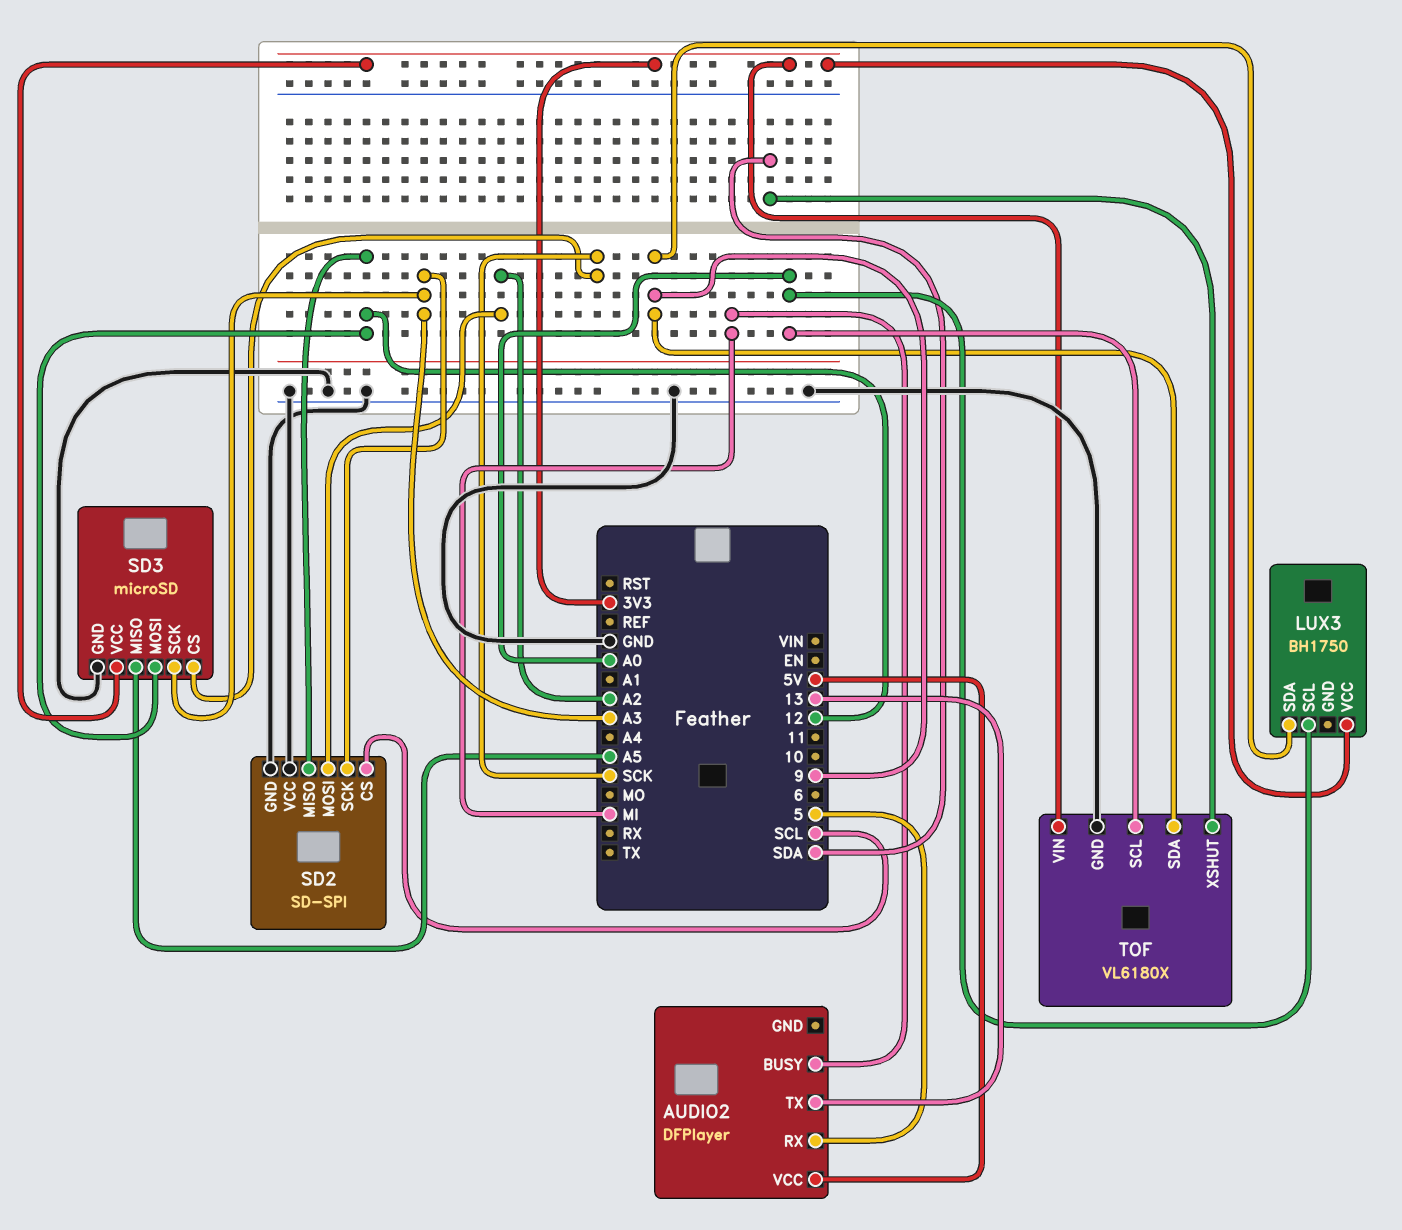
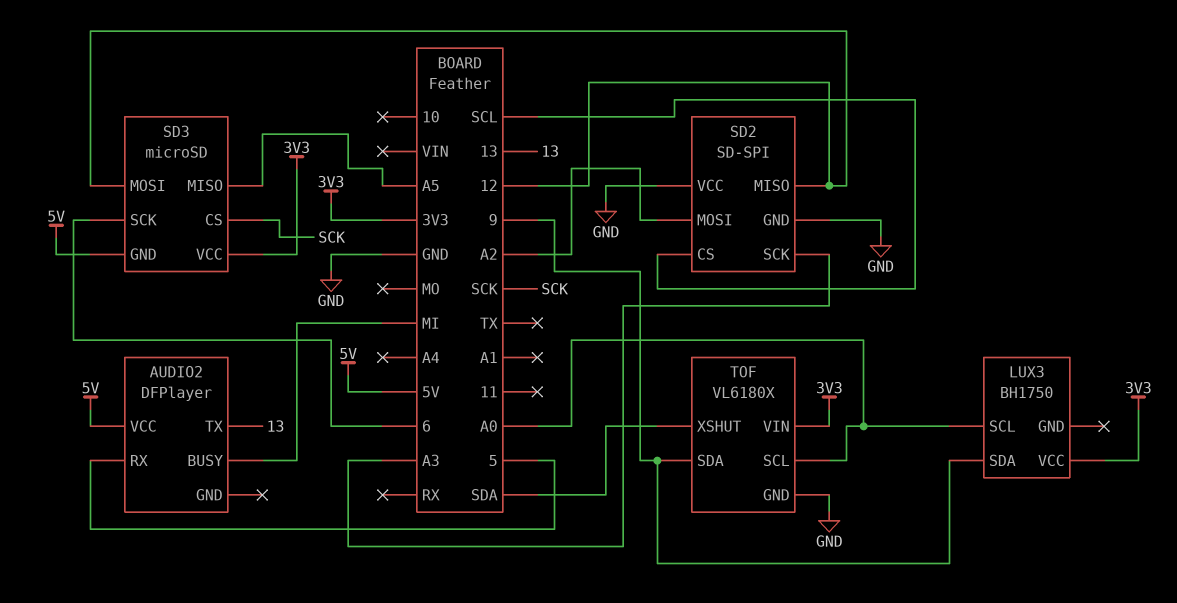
SD3 pin GND: GND -> 5V
SD3 pin SCK: A3 -> 6

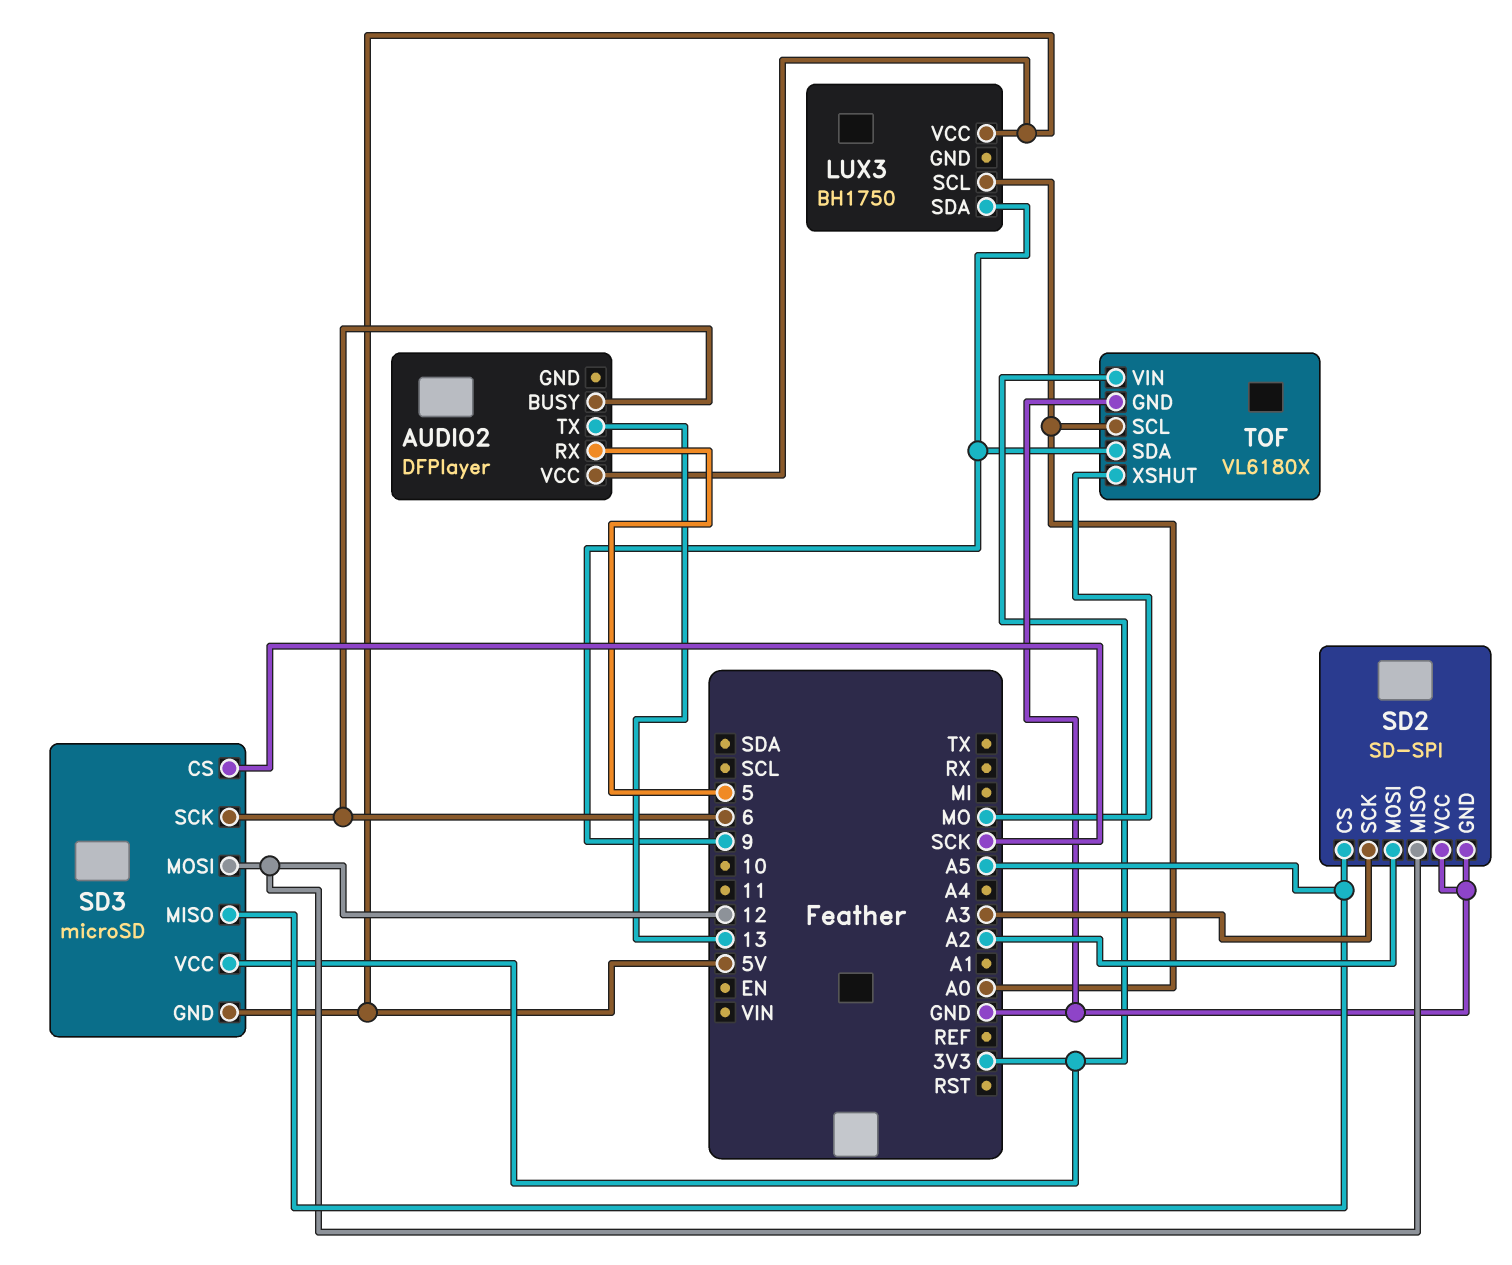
AUDIO2 pin BUSY: MI -> 6
LUX3 pin VCC: 3V3 -> 5V
SD2 pin CS: SCL -> A5
TOF pin XSHUT: SDA -> MO

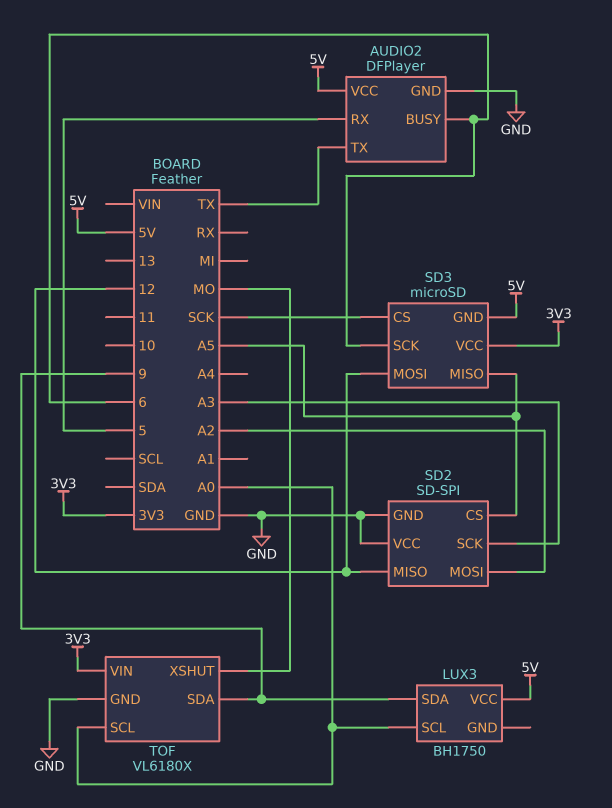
AUDIO2 pin GND: none -> GND
AUDIO2 pin TX: 13 -> TX

